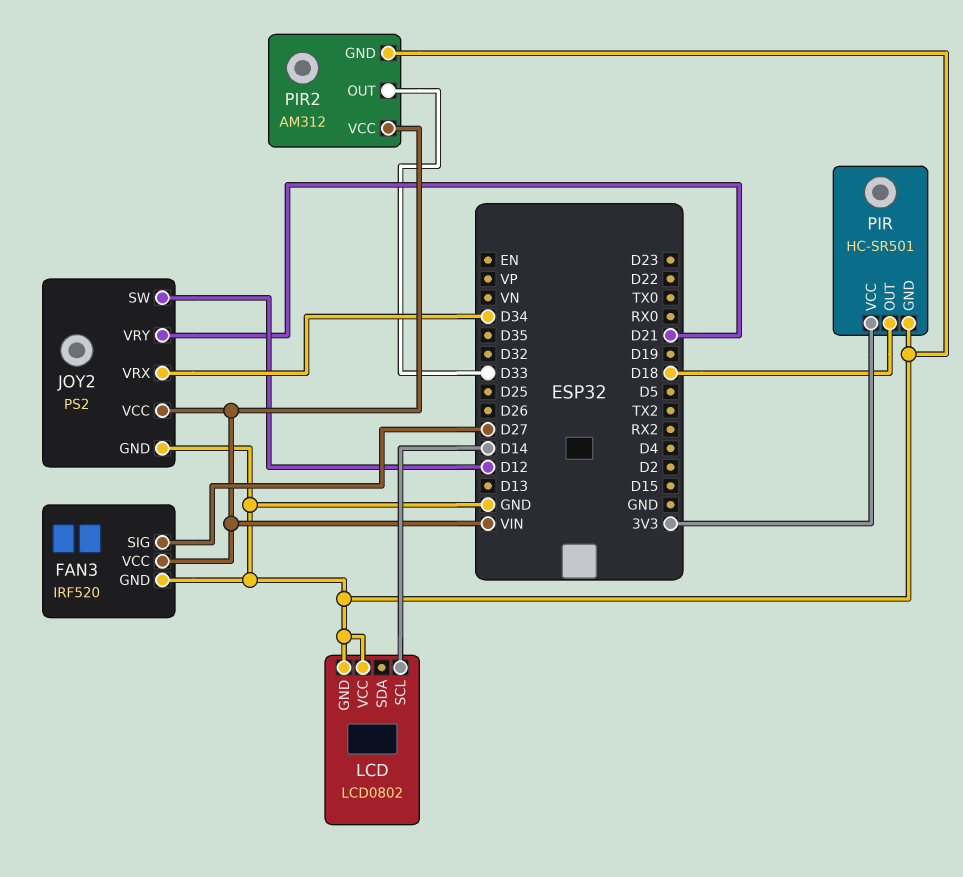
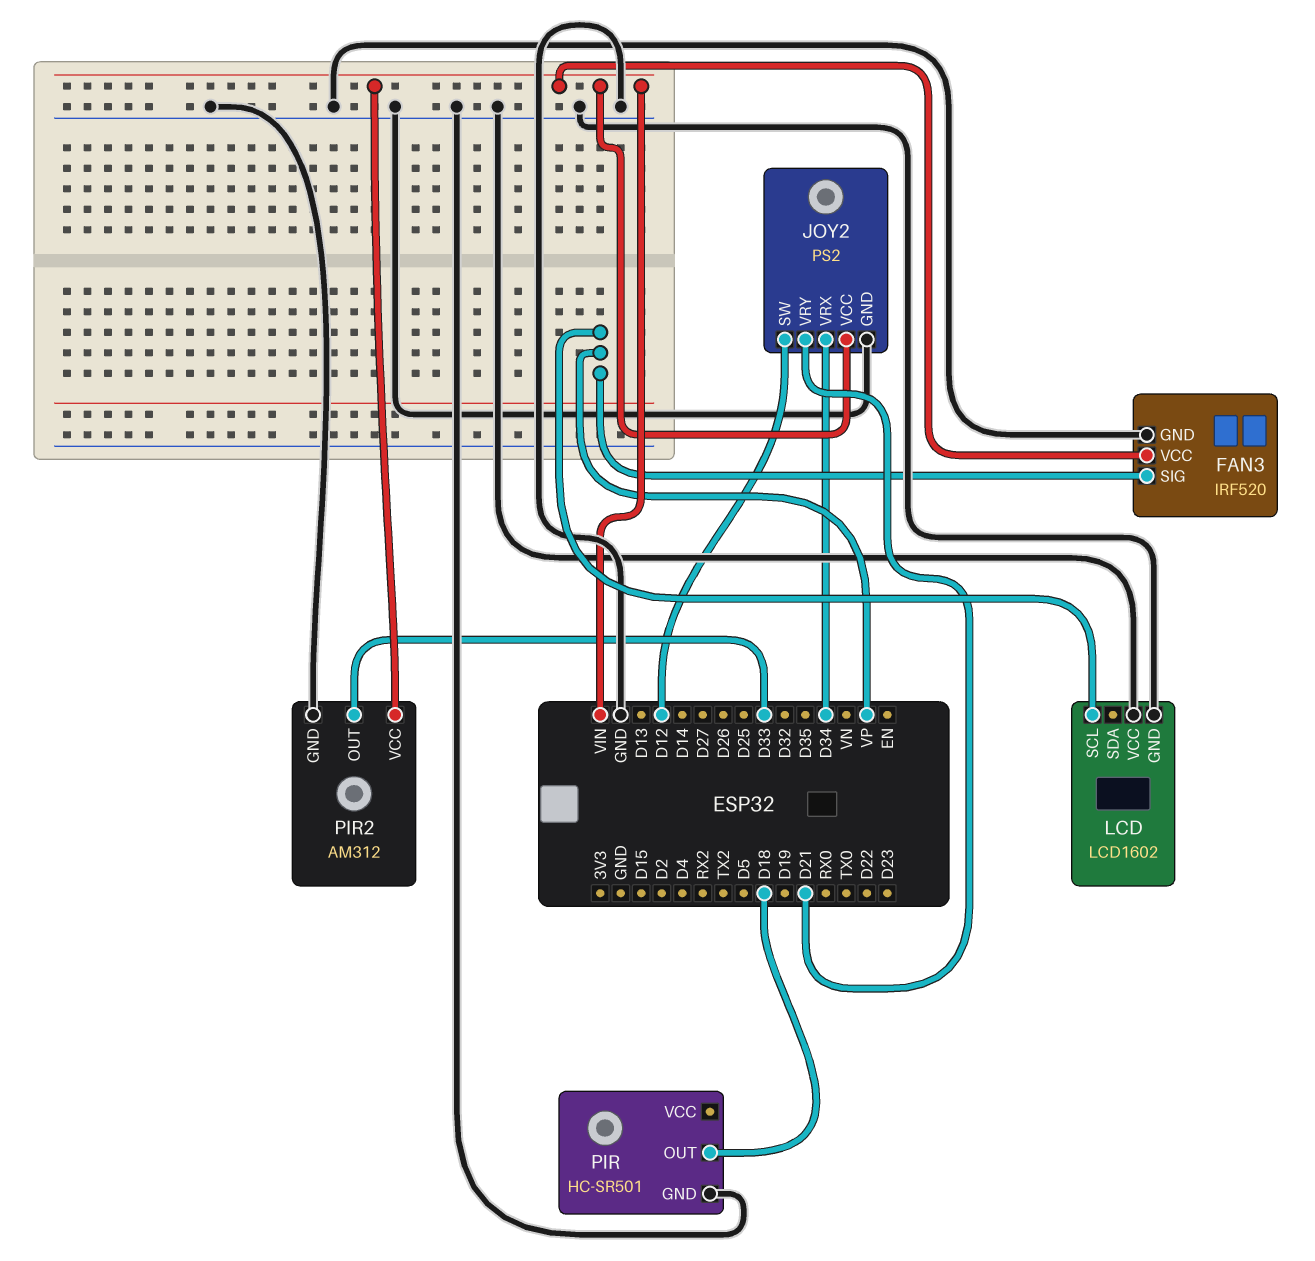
FAN3 pin SIG: D27 -> VP
LCD: LCD0802 -> LCD1602
LCD pin SCL: D14 -> VP
PIR pin VCC: 3V3 -> none

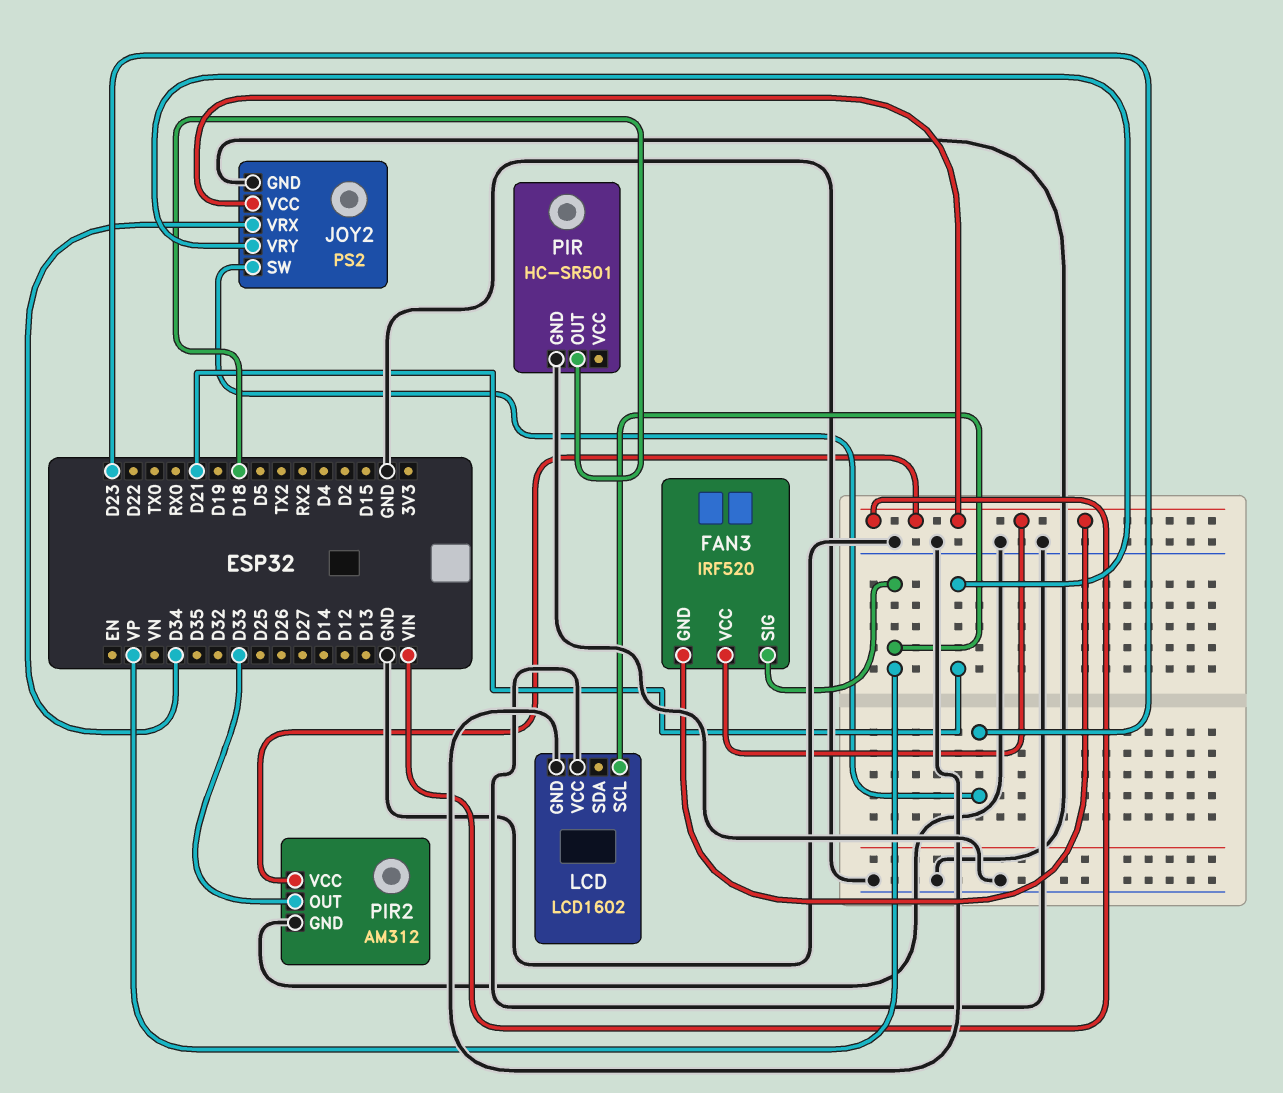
FAN3 pin GND: GND -> VIN
JOY2 pin SW: D12 -> D23

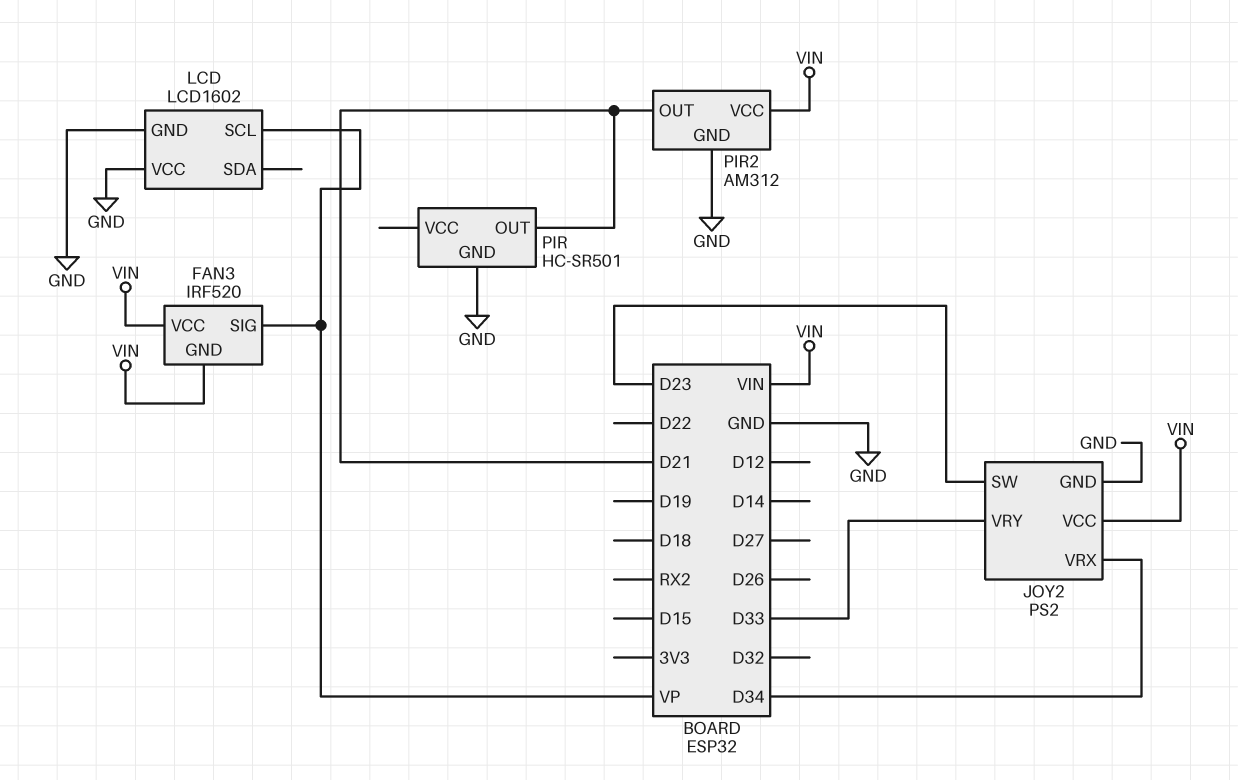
JOY2 pin VRY: D21 -> D33
PIR pin OUT: D18 -> D21
PIR2 pin OUT: D33 -> D21

